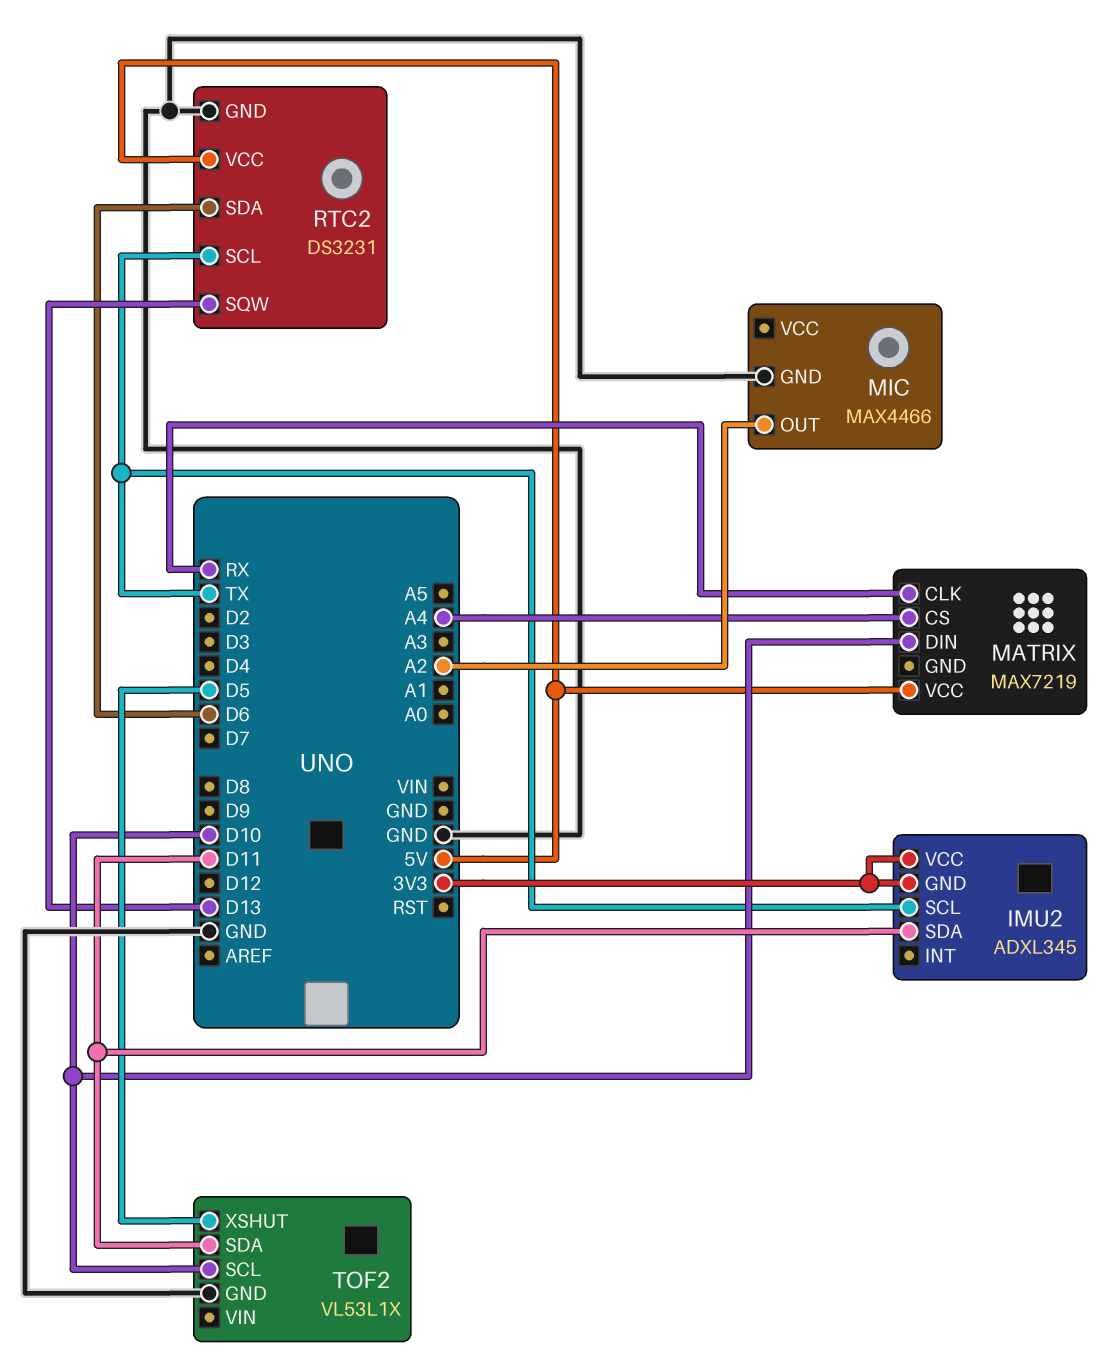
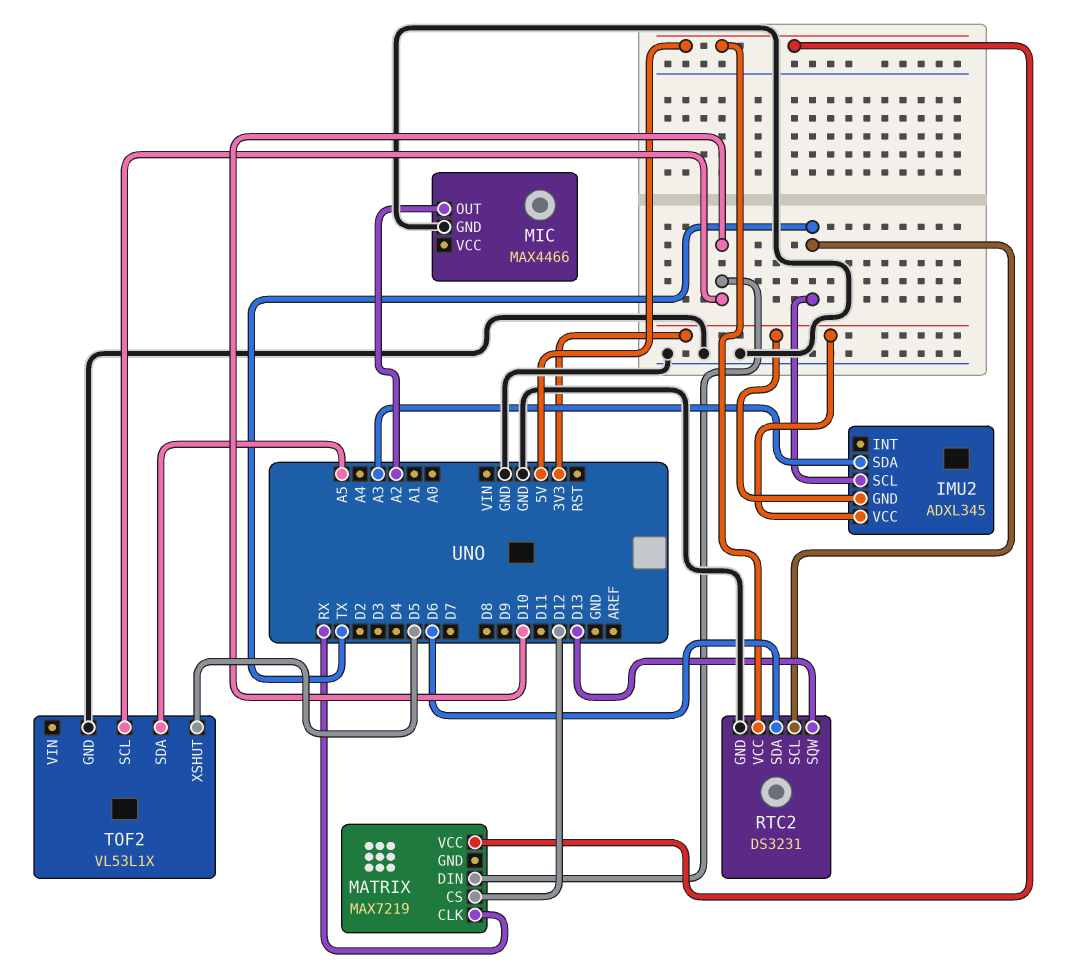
IMU2 pin SDA: D11 -> A3
MATRIX pin CS: A4 -> D12
TOF2 pin SDA: D11 -> A5

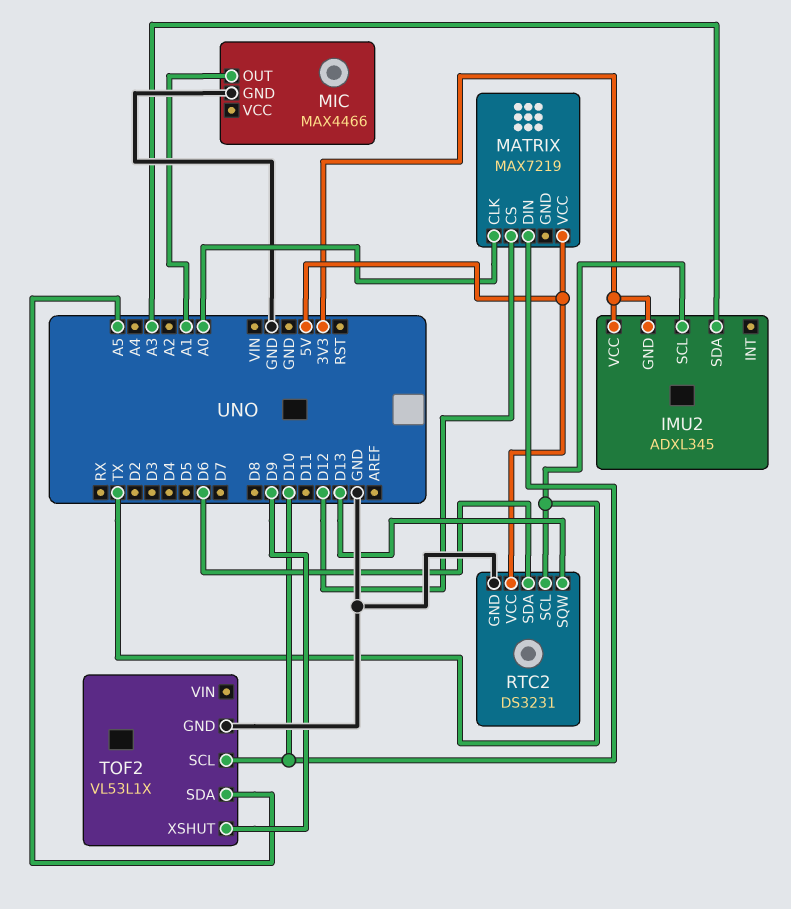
MATRIX pin CLK: RX -> A0
MIC pin OUT: A2 -> A1
TOF2 pin XSHUT: D5 -> D9

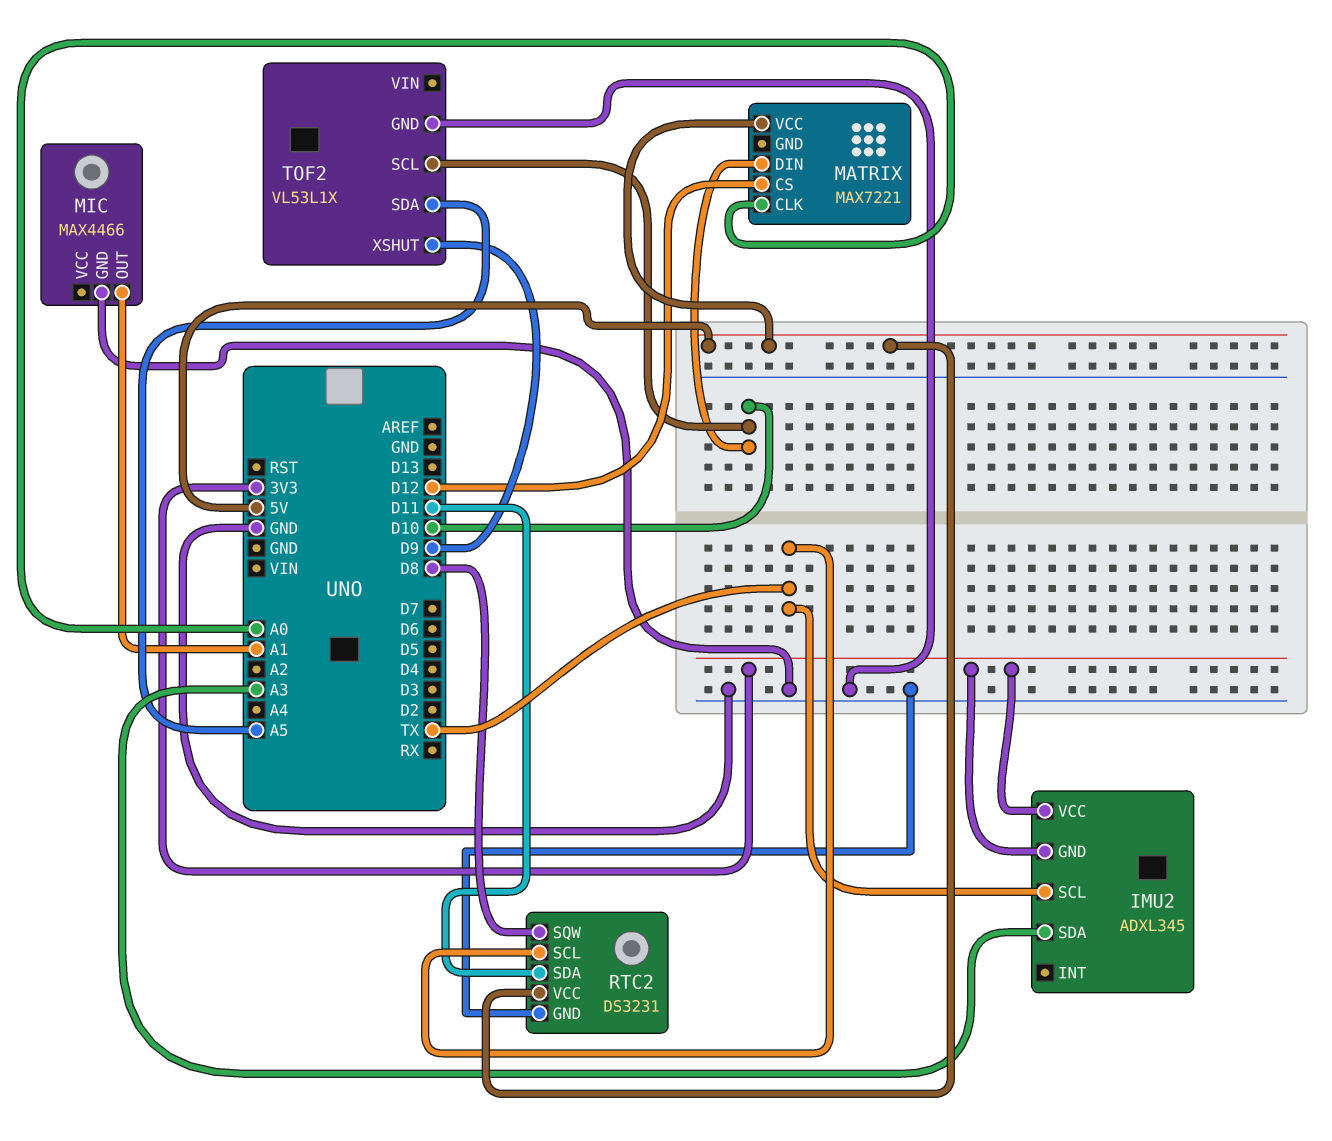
MATRIX: MAX7219 -> MAX7221
RTC2 pin SDA: D6 -> D11
RTC2 pin SQW: D13 -> D8

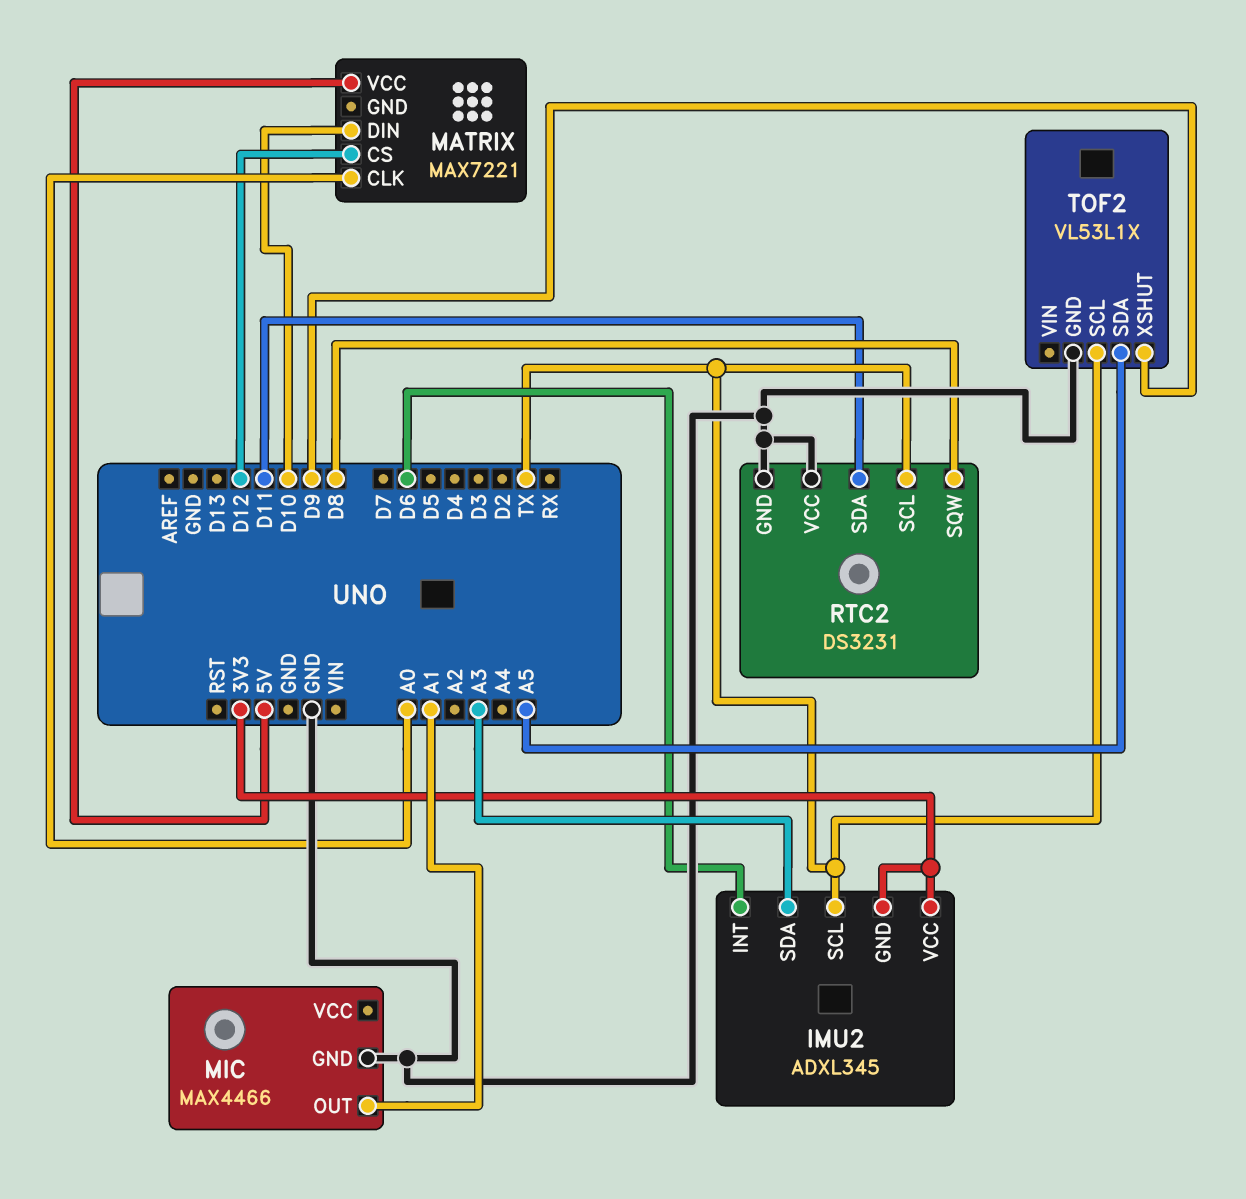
IMU2 pin INT: none -> D6
RTC2 pin VCC: 5V -> GND
TOF2 pin SCL: D10 -> TX

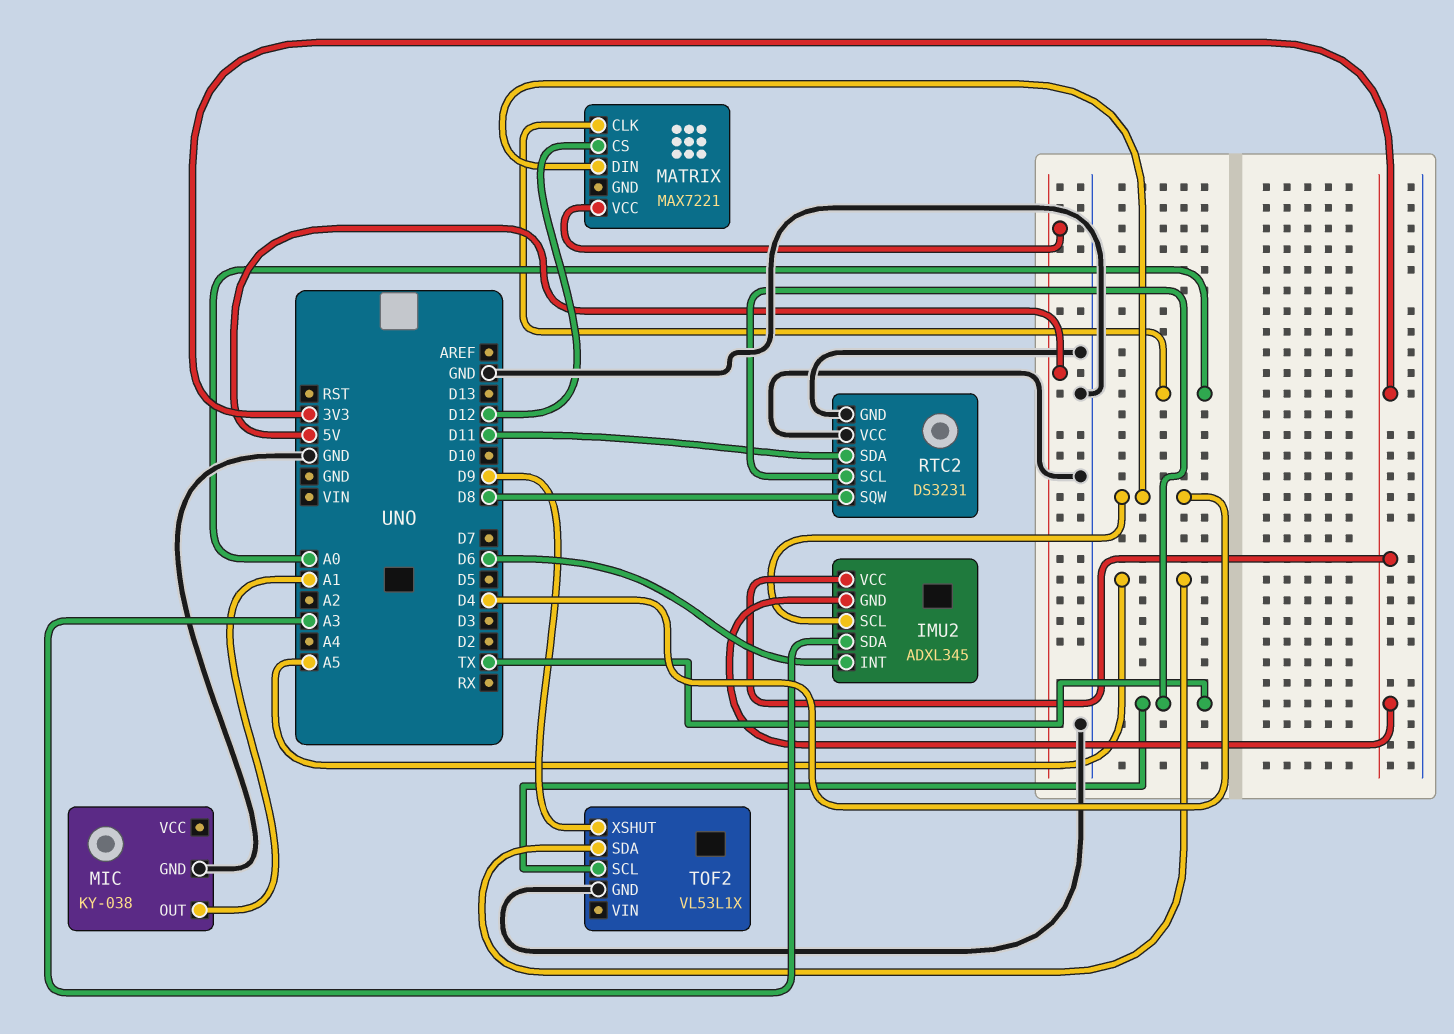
IMU2 pin SCL: TX -> D4
MATRIX pin DIN: D10 -> D4
MIC: MAX4466 -> KY-038

